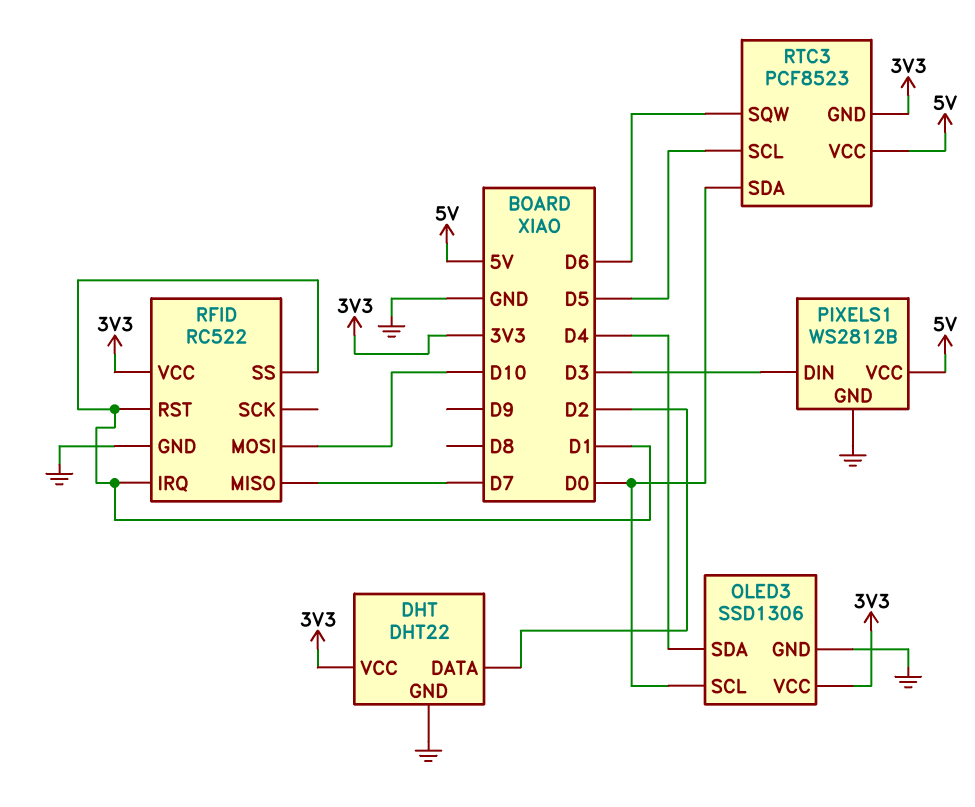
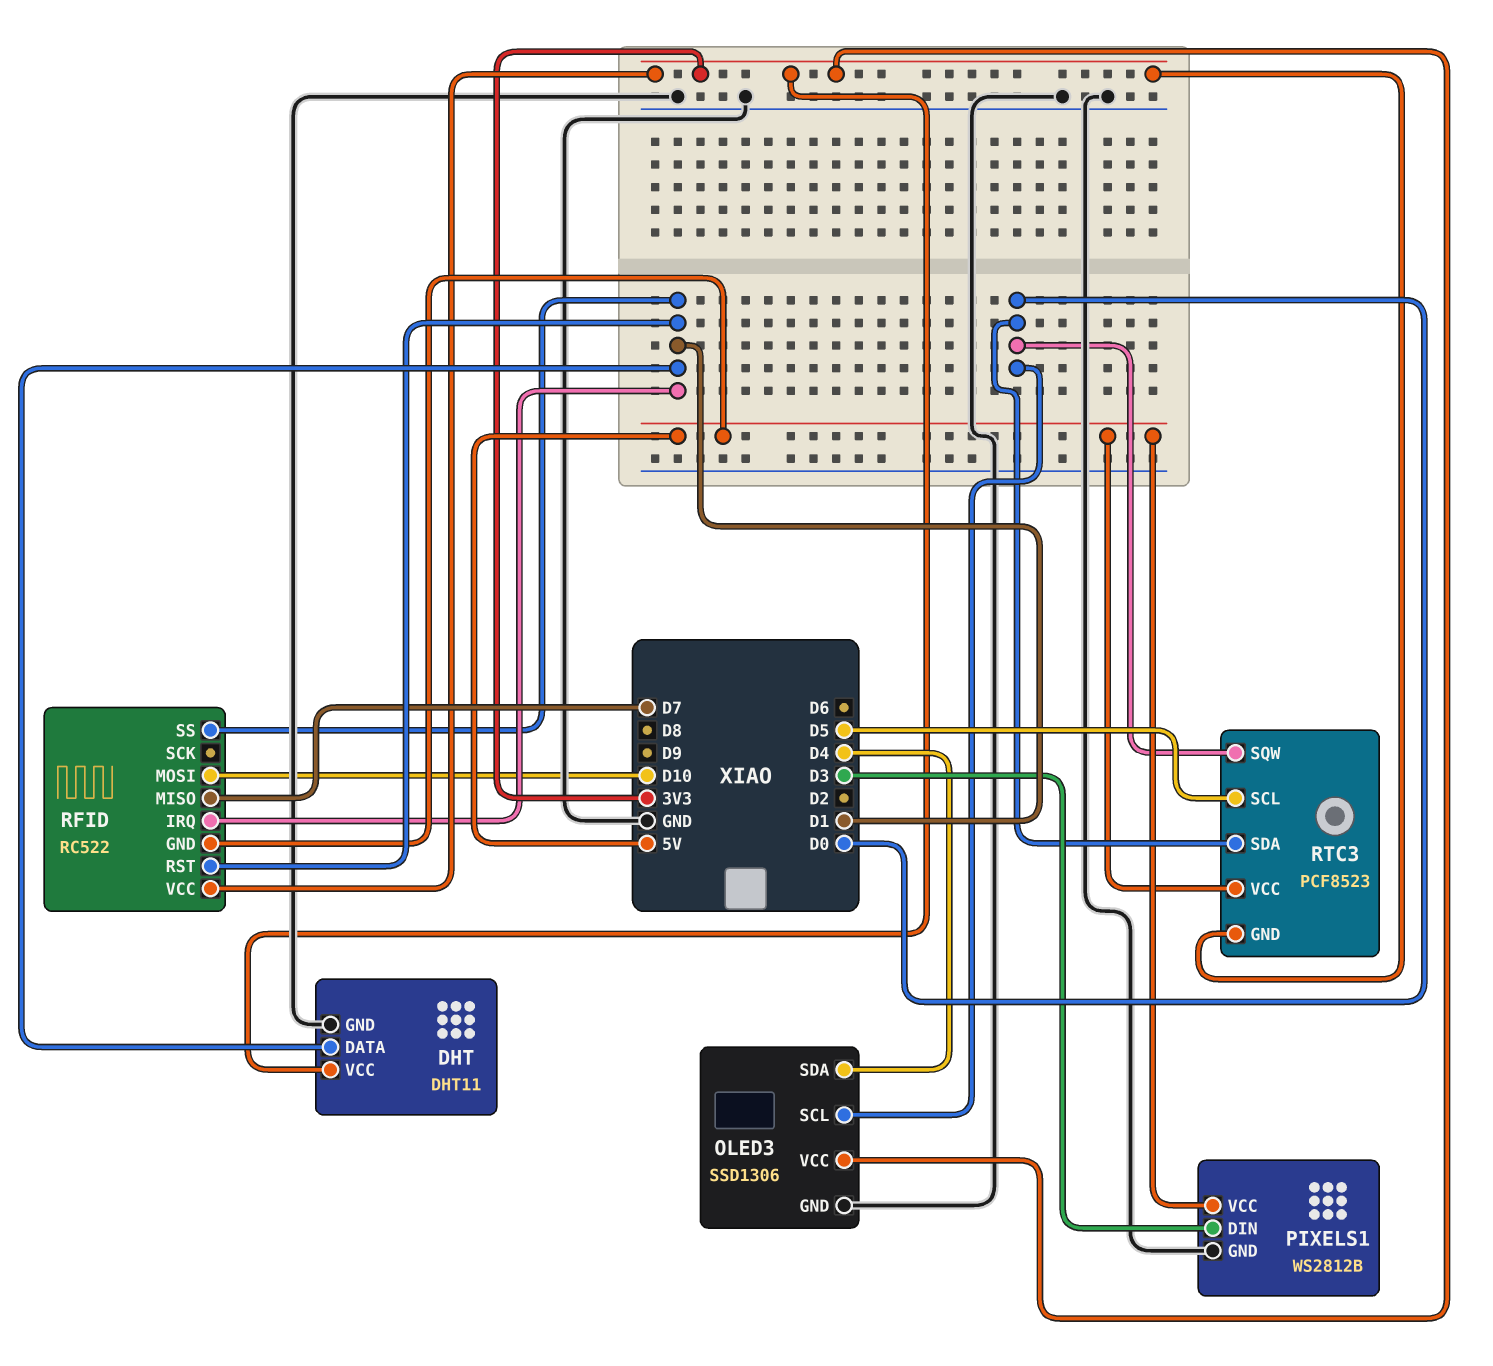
DHT: DHT22 -> DHT11
DHT pin DATA: D2 -> D1
RFID pin GND: GND -> 5V
RTC3 pin SQW: D6 -> D0

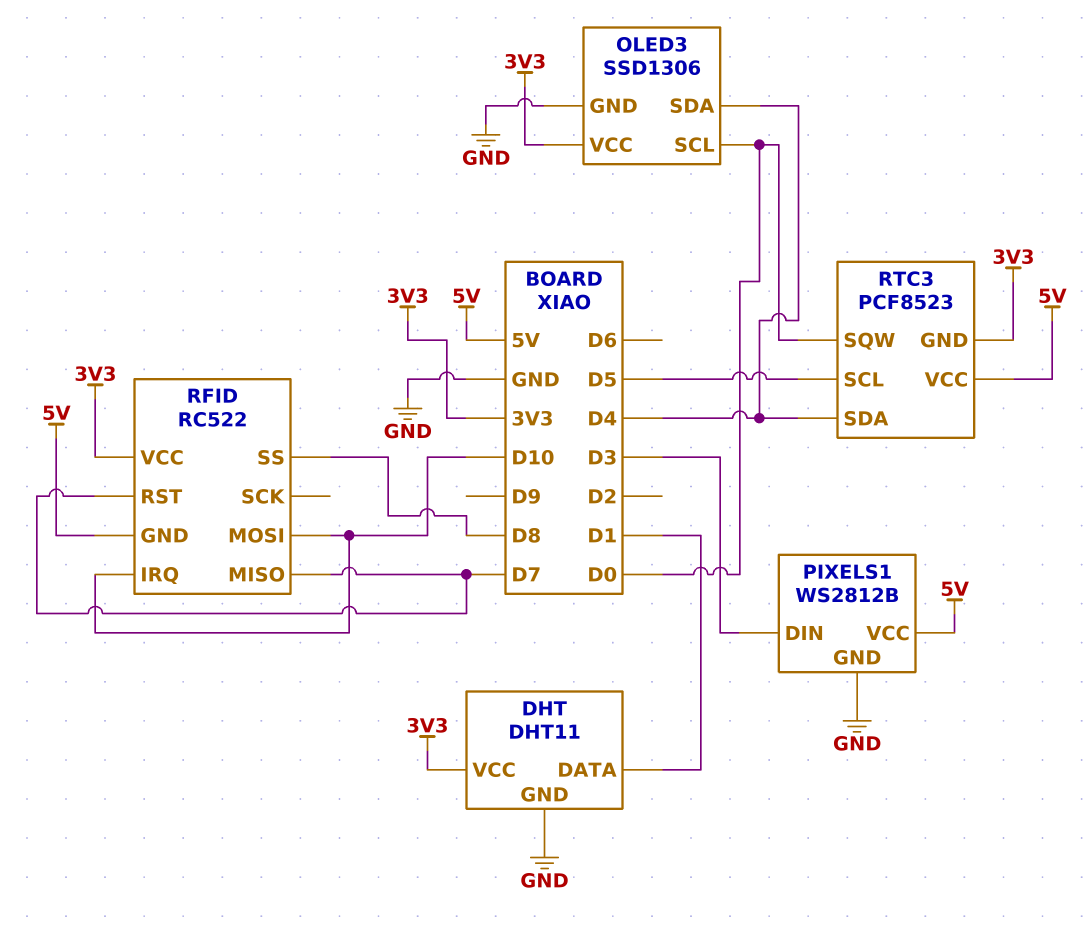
RFID pin IRQ: D1 -> D10
RFID pin RST: D1 -> D7
RFID pin SS: D1 -> D8
RTC3 pin SDA: D0 -> D4

